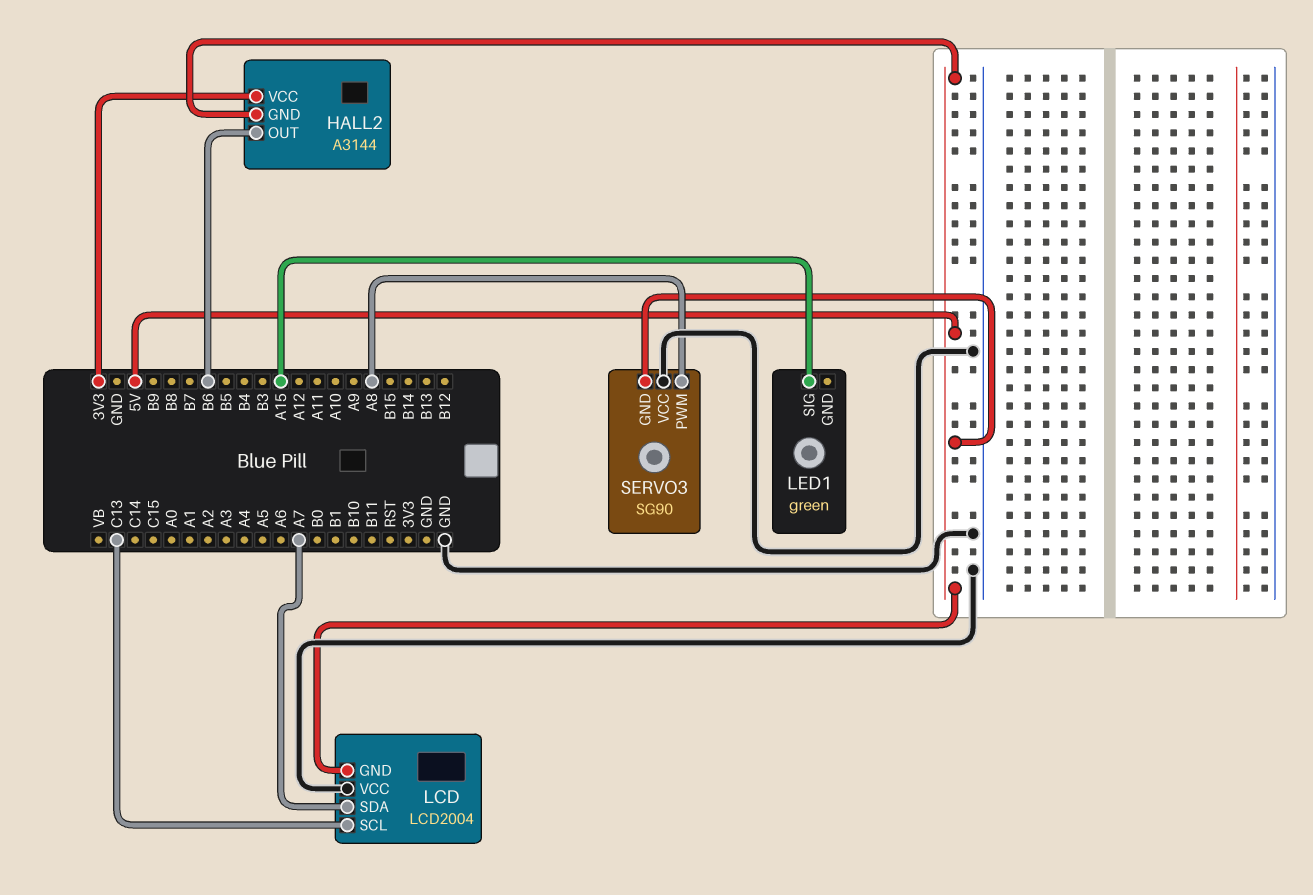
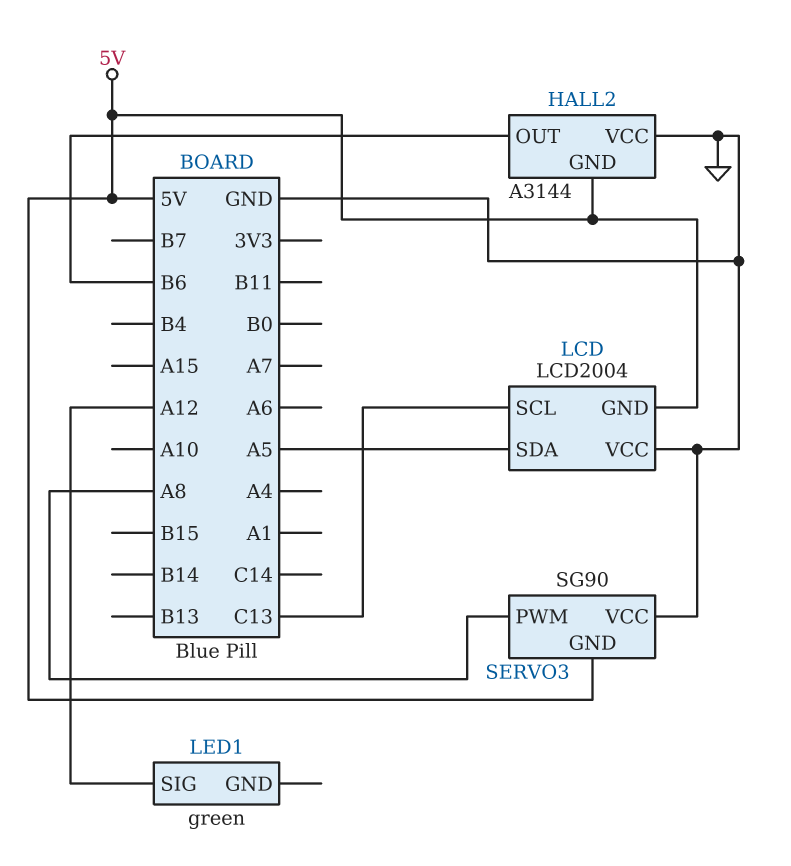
HALL2 pin VCC: 3V3 -> GND
LCD pin SDA: A7 -> A5
LED1 pin SIG: A15 -> A12

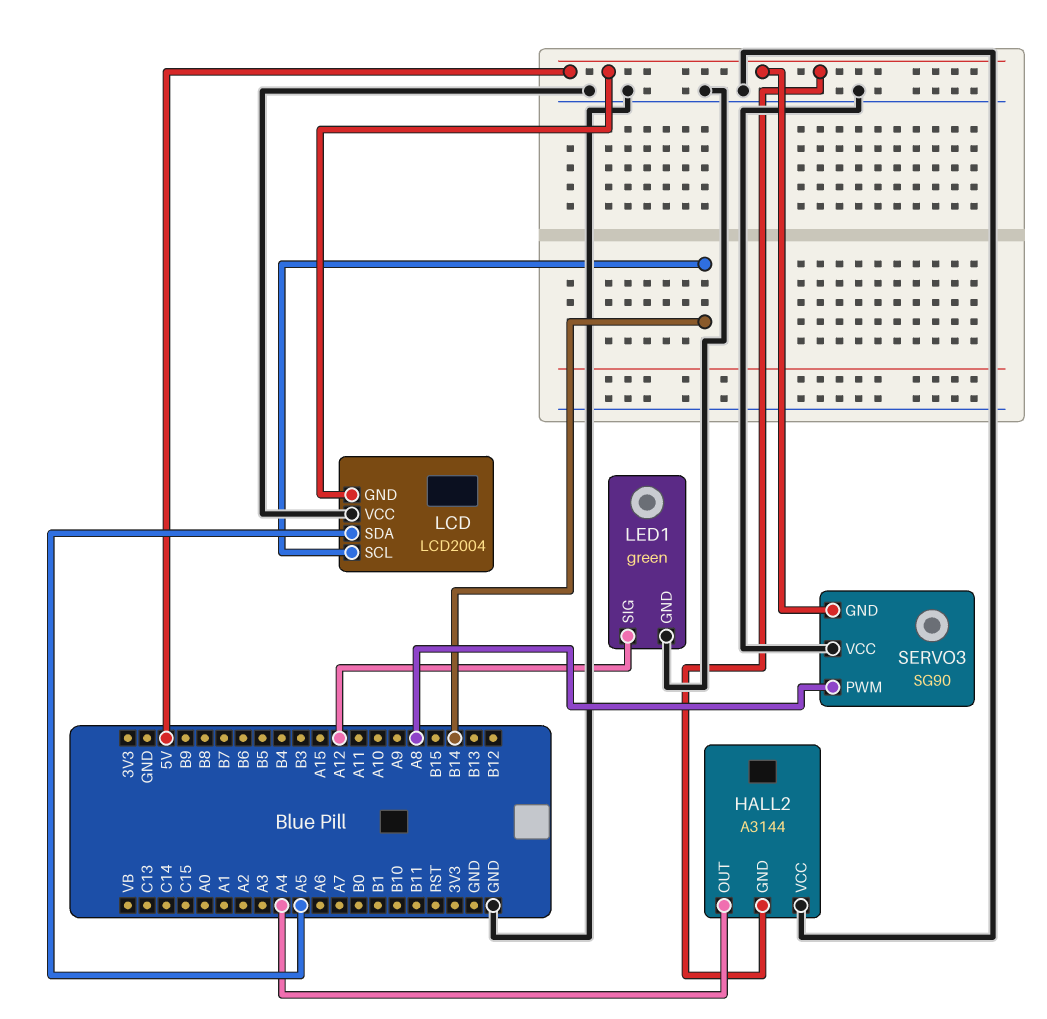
HALL2 pin OUT: B6 -> A4
LCD pin SCL: C13 -> B14
LED1 pin GND: none -> GND

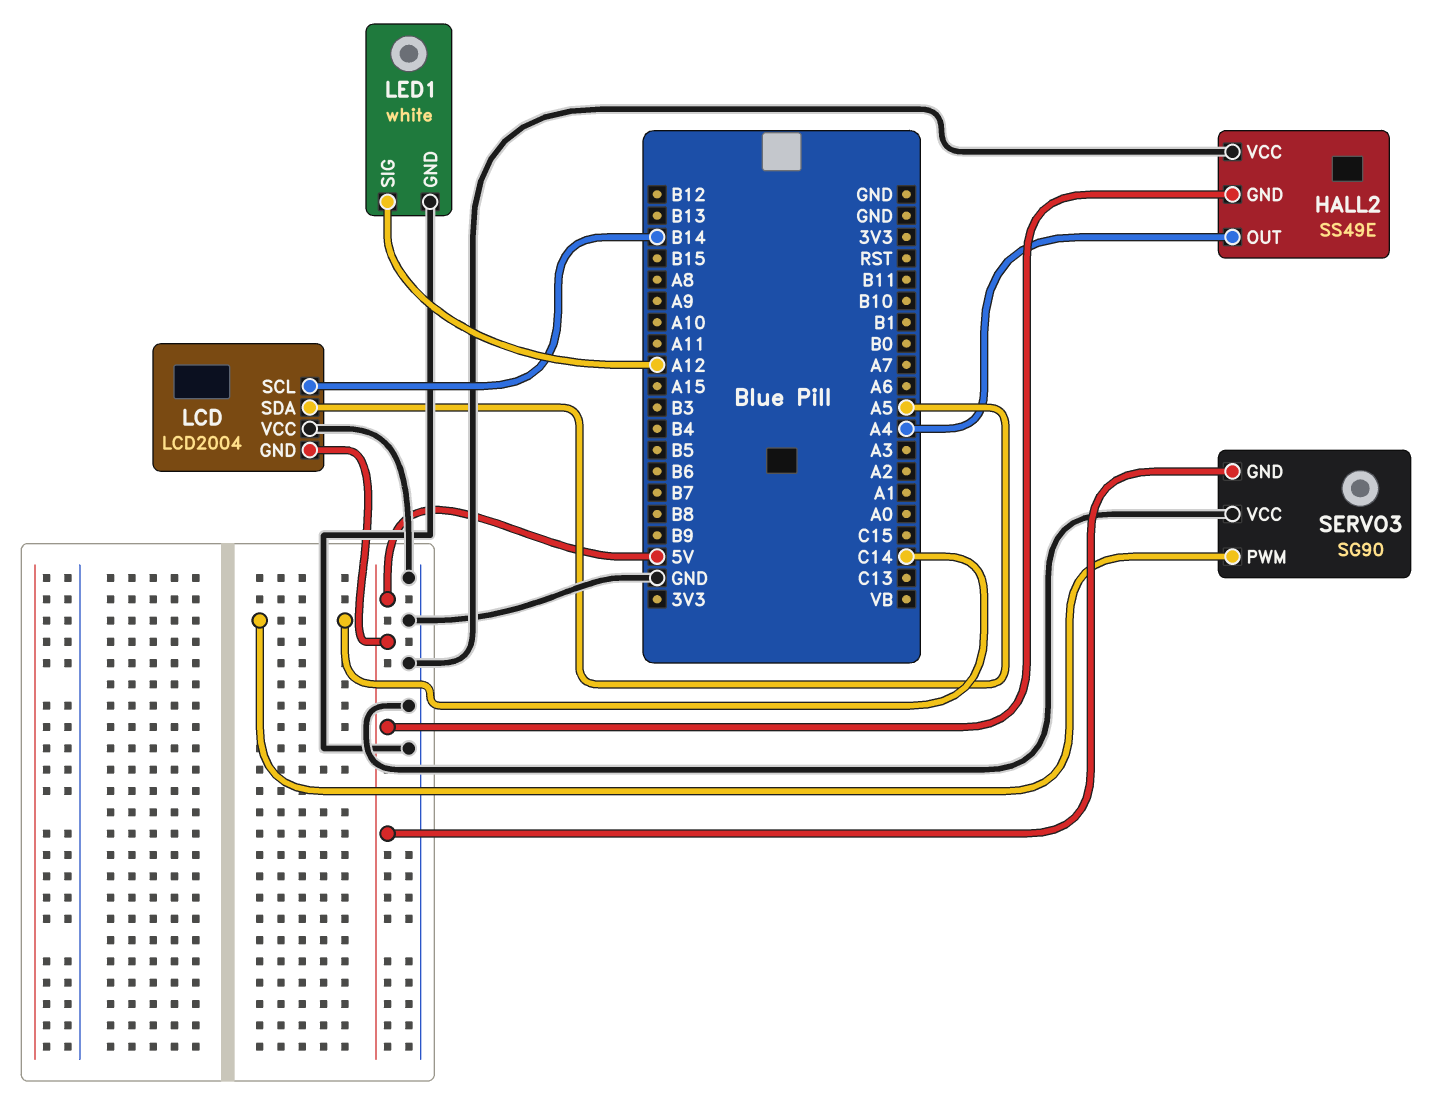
HALL2: A3144 -> SS49E
LED1: green -> white
SERVO3 pin PWM: A8 -> C14

